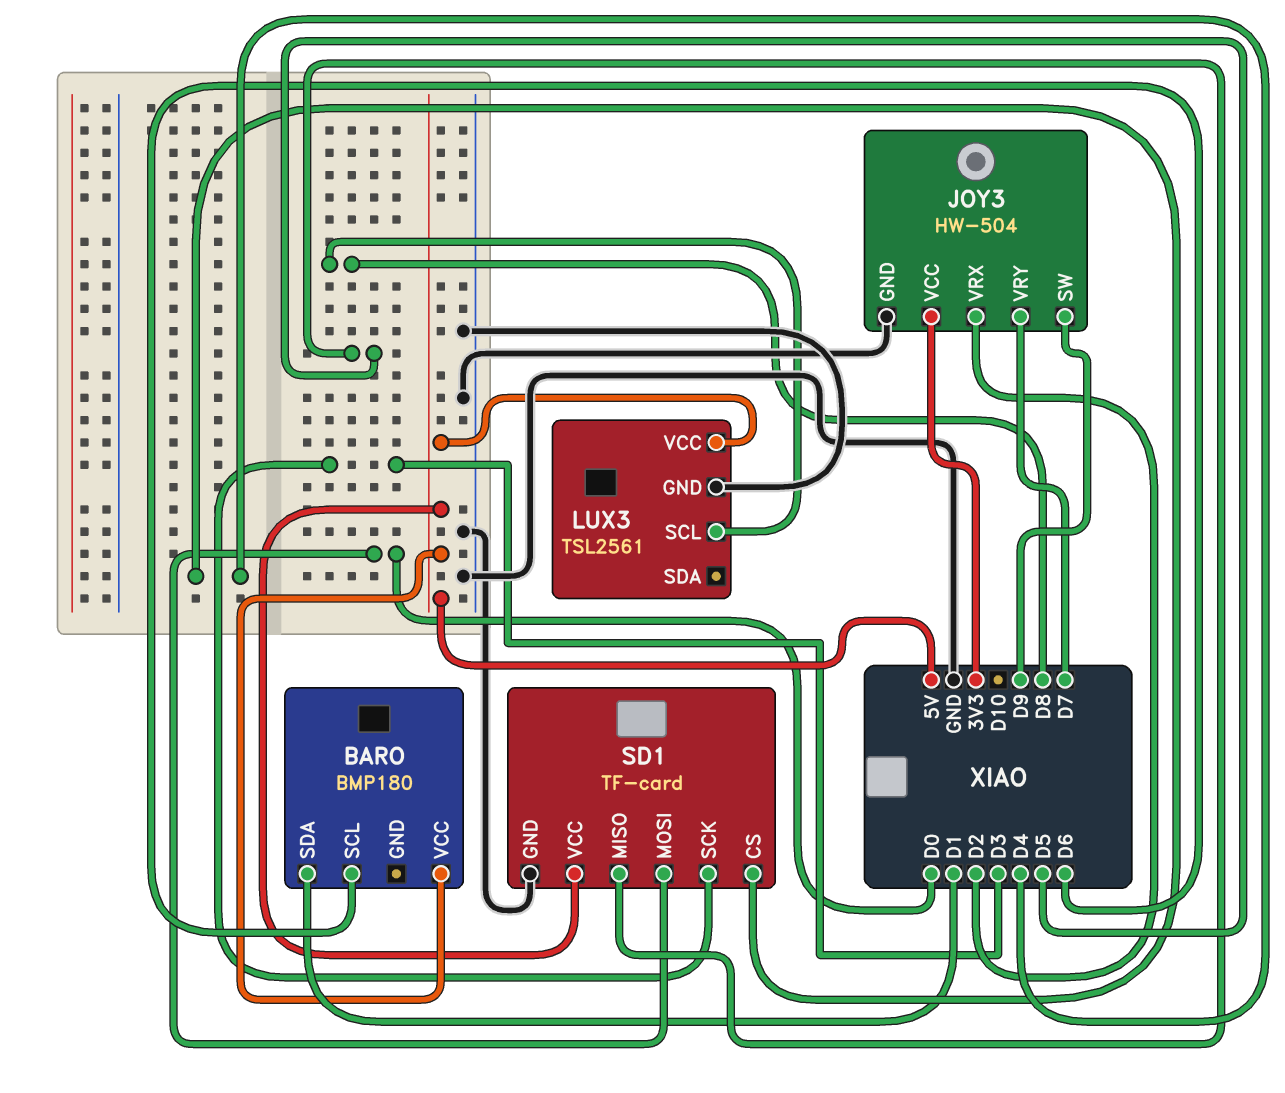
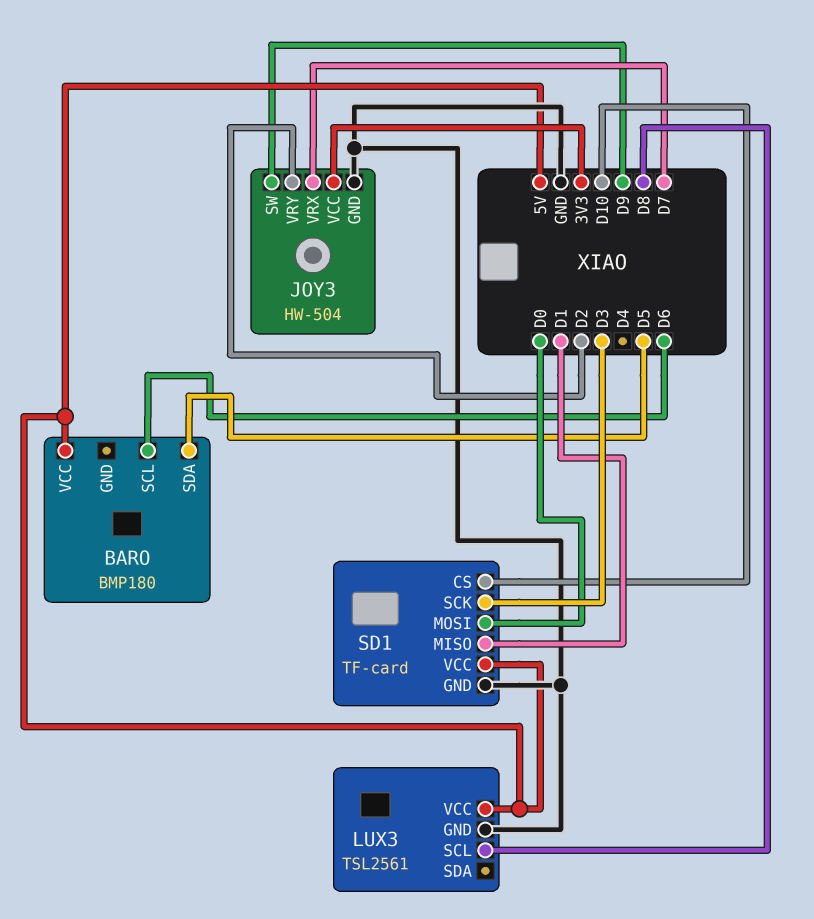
BARO pin SDA: D1 -> D5
JOY3 pin VRX: D2 -> D7
JOY3 pin VRY: D7 -> D2
SD1 pin CS: D4 -> D10
SD1 pin MISO: D5 -> D1

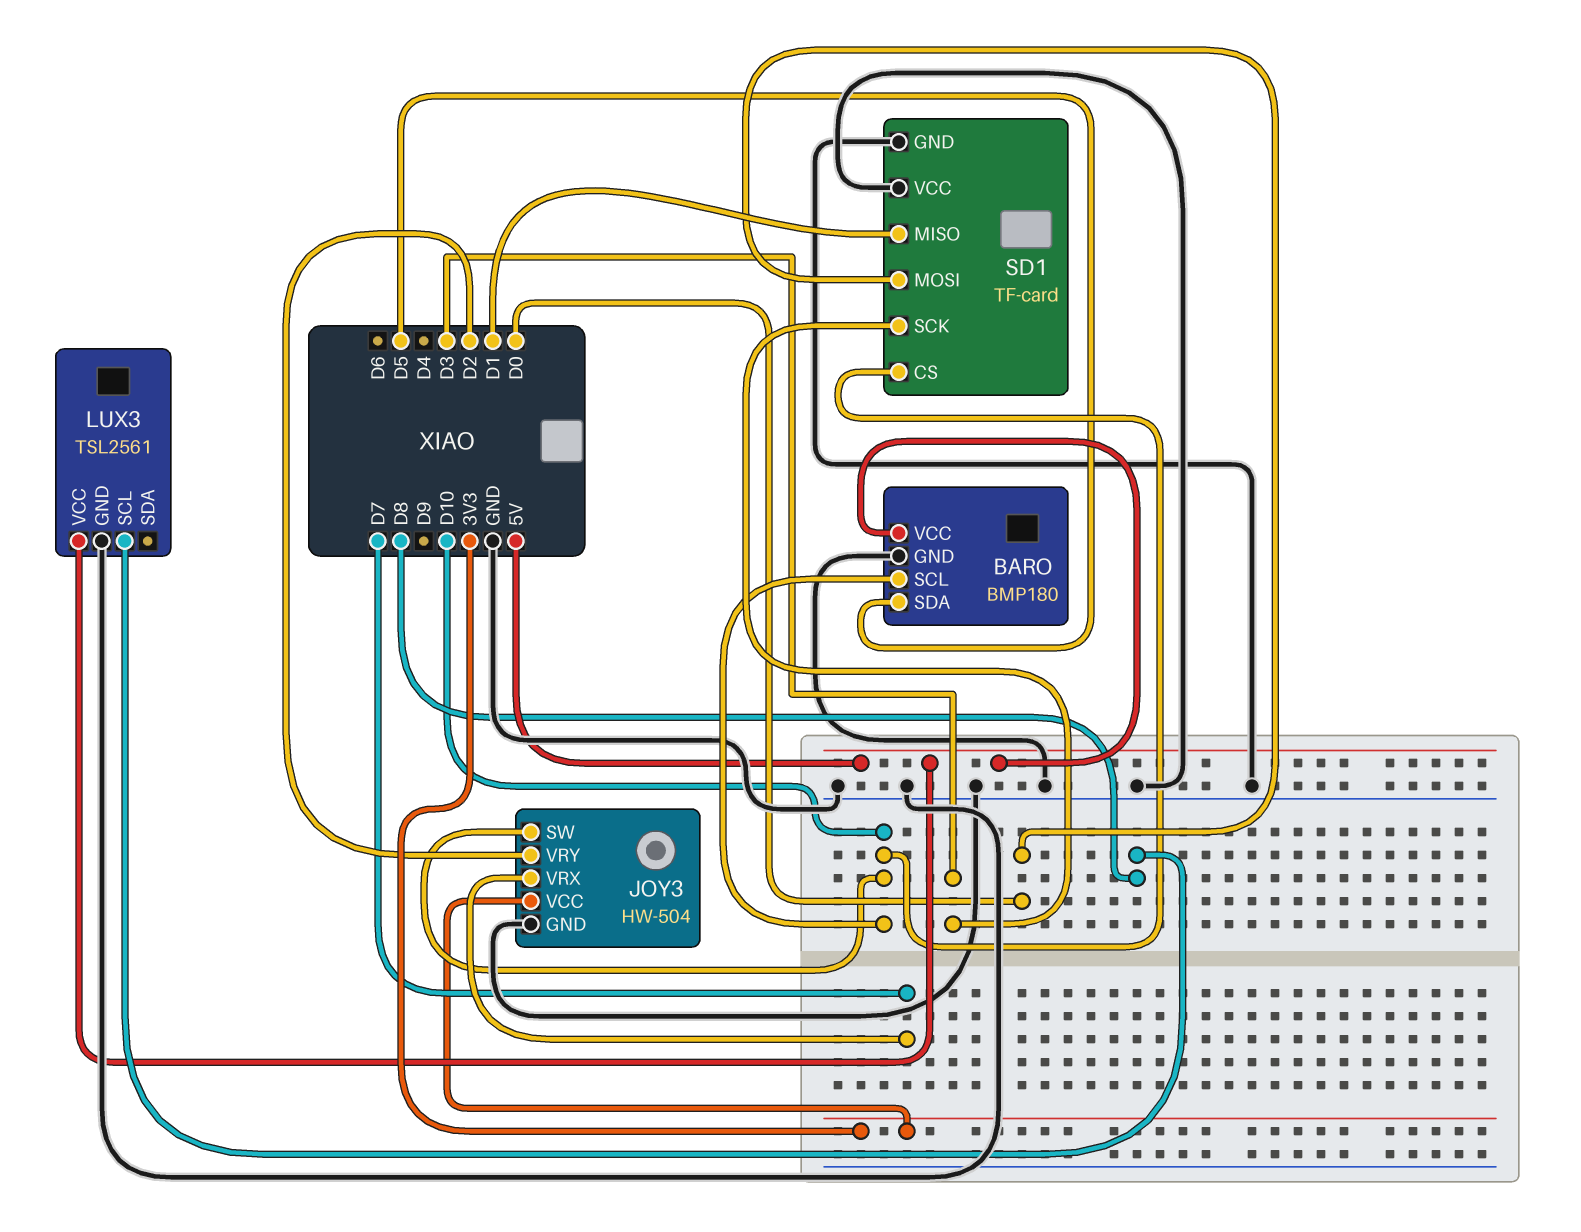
BARO pin GND: none -> GND
BARO pin SCL: D6 -> D10
JOY3 pin SW: D9 -> D10
SD1 pin VCC: 5V -> GND

